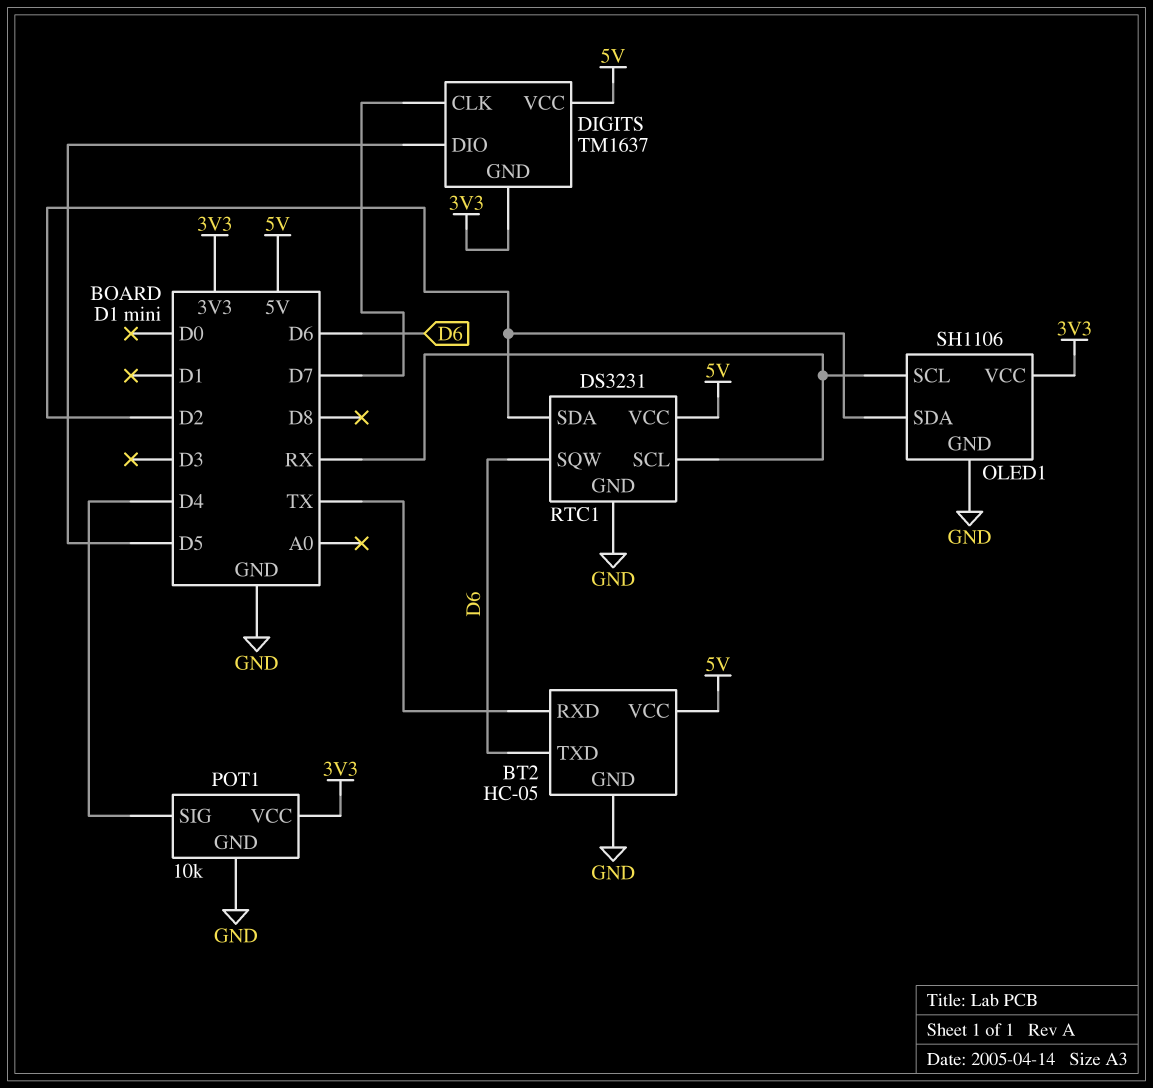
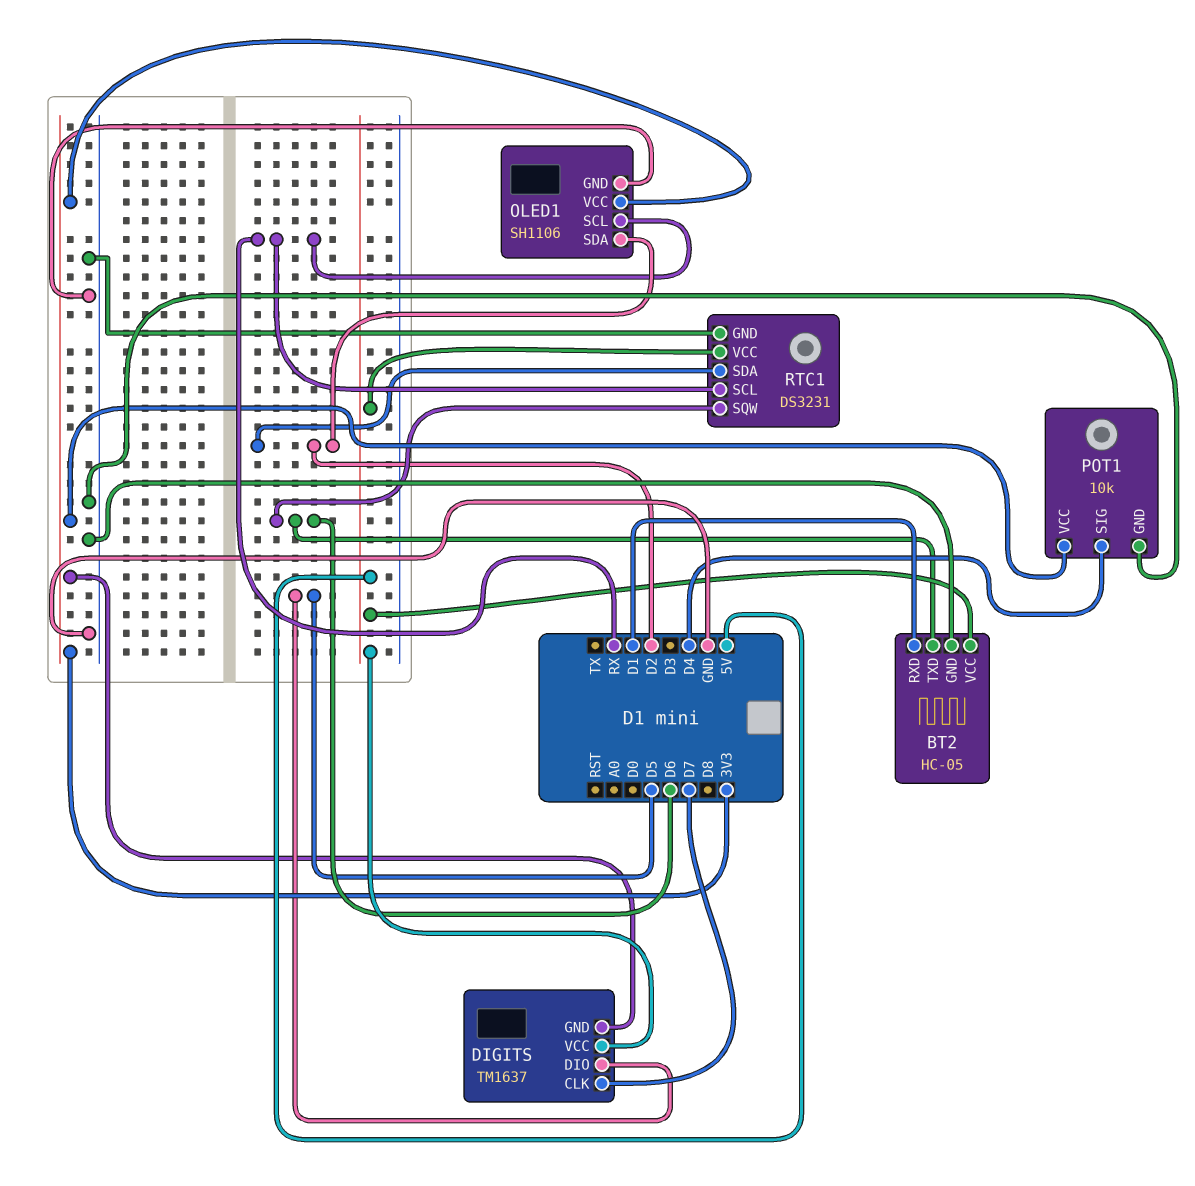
BT2 pin RXD: TX -> D1

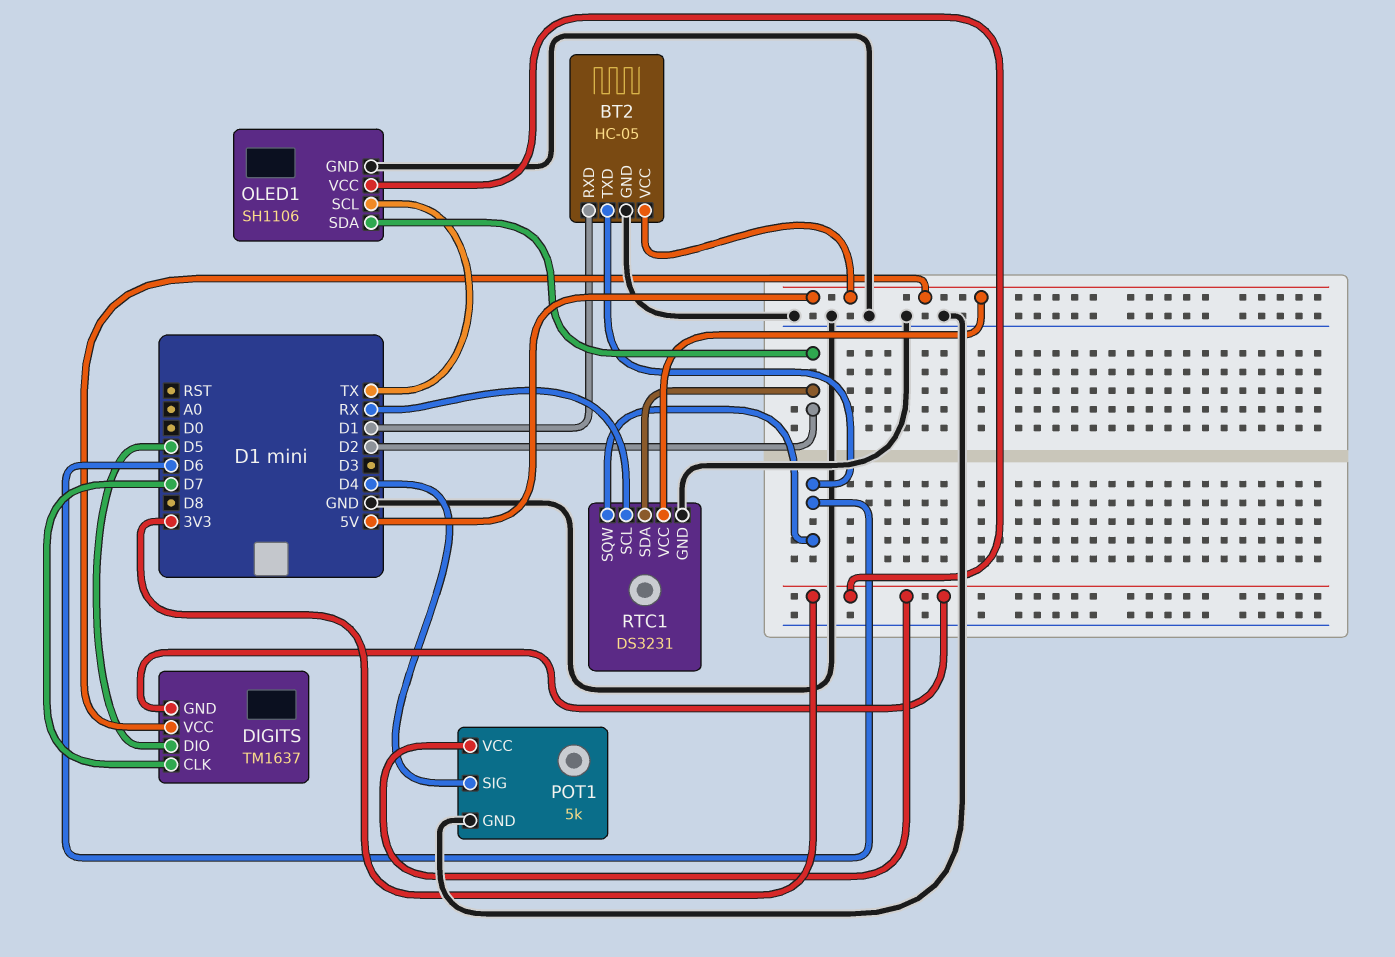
OLED1 pin SCL: RX -> TX
POT1: 10k -> 5k

